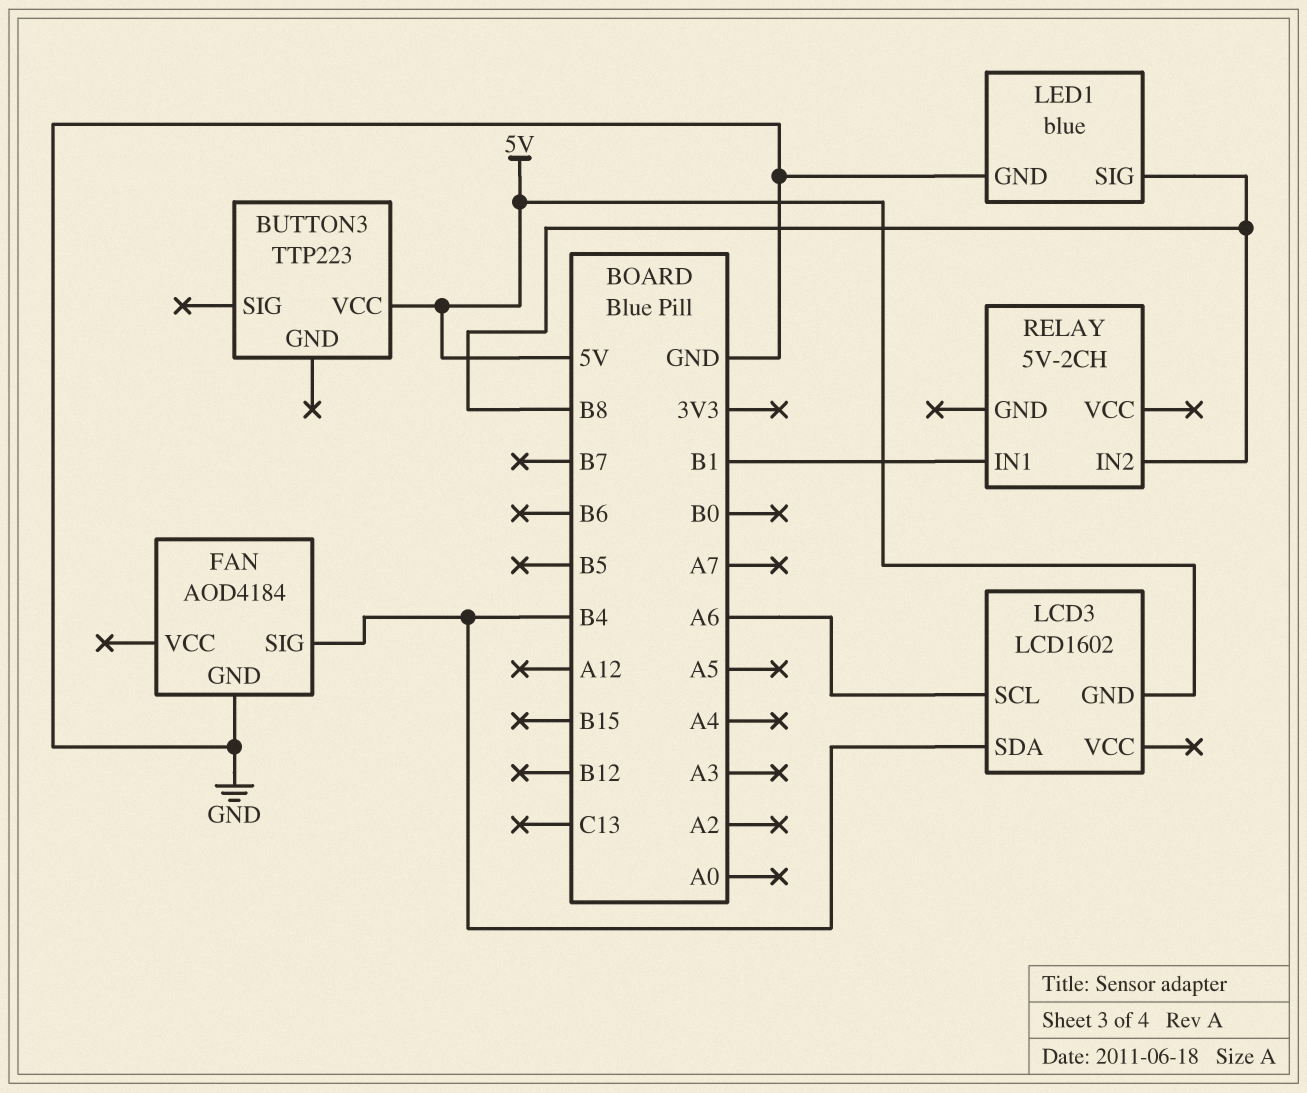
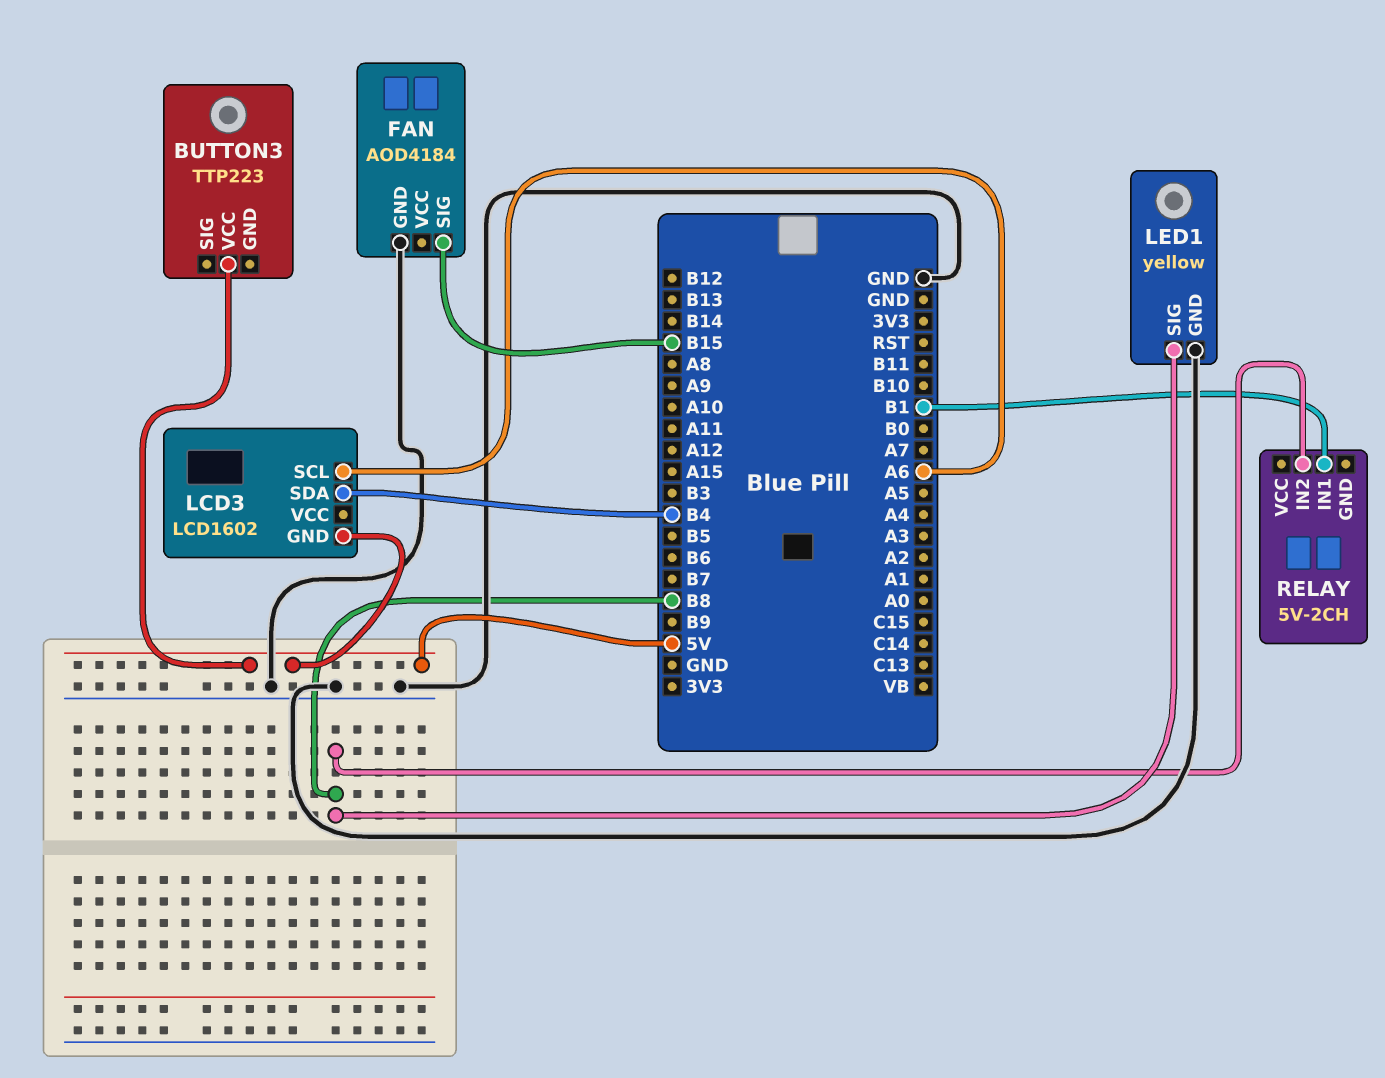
FAN pin SIG: B4 -> B15
LED1: blue -> yellow

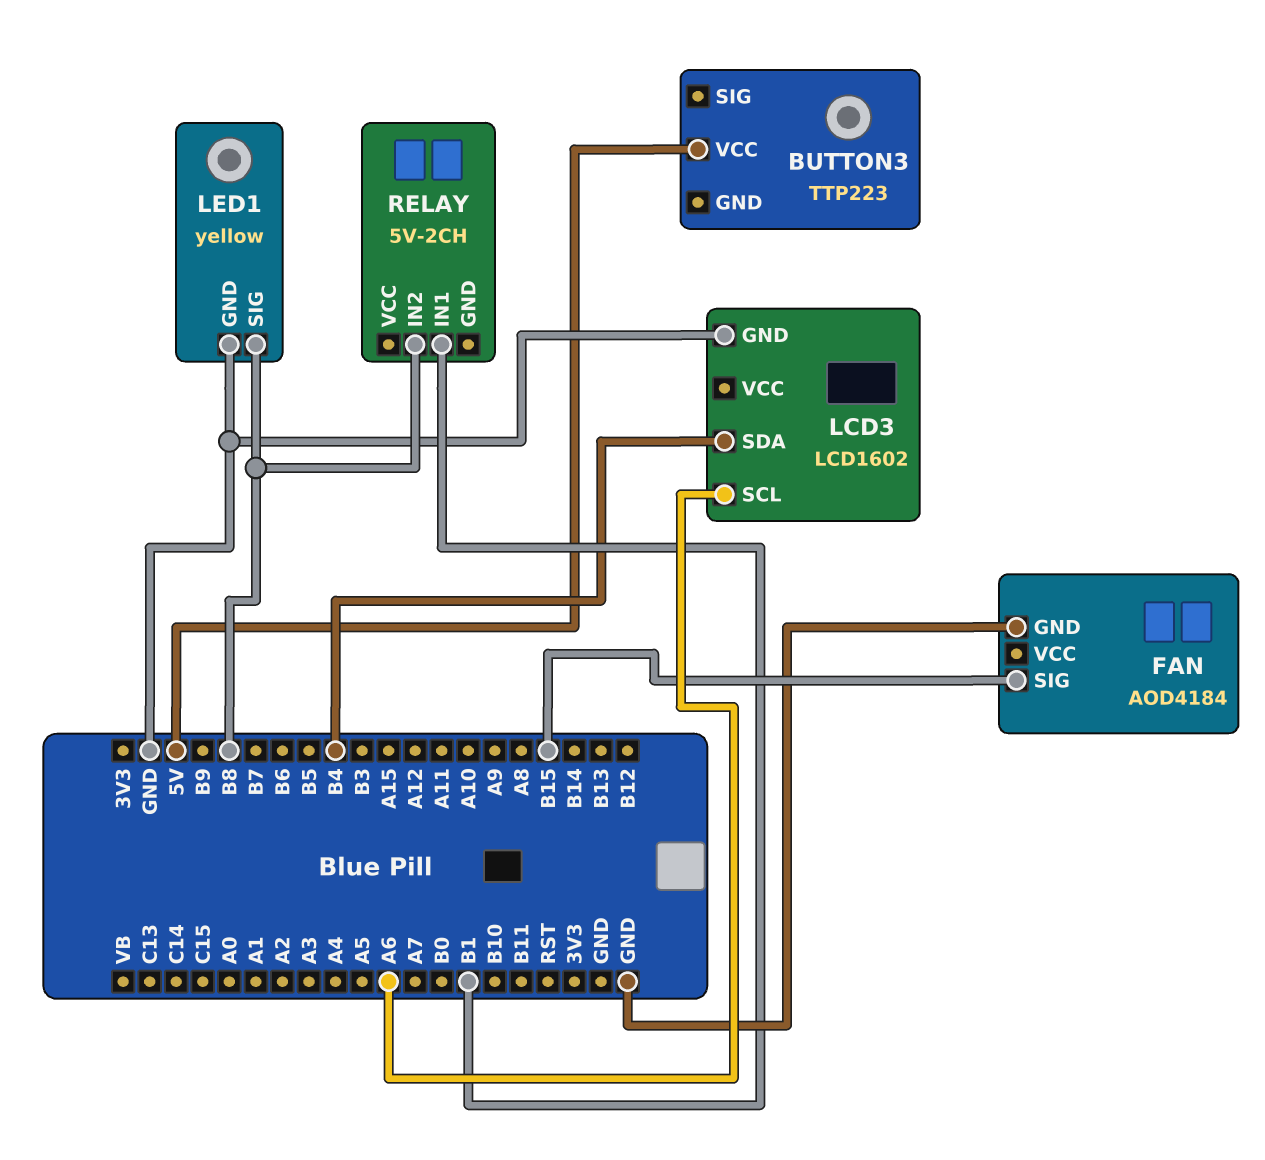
LCD3 pin GND: 5V -> GND

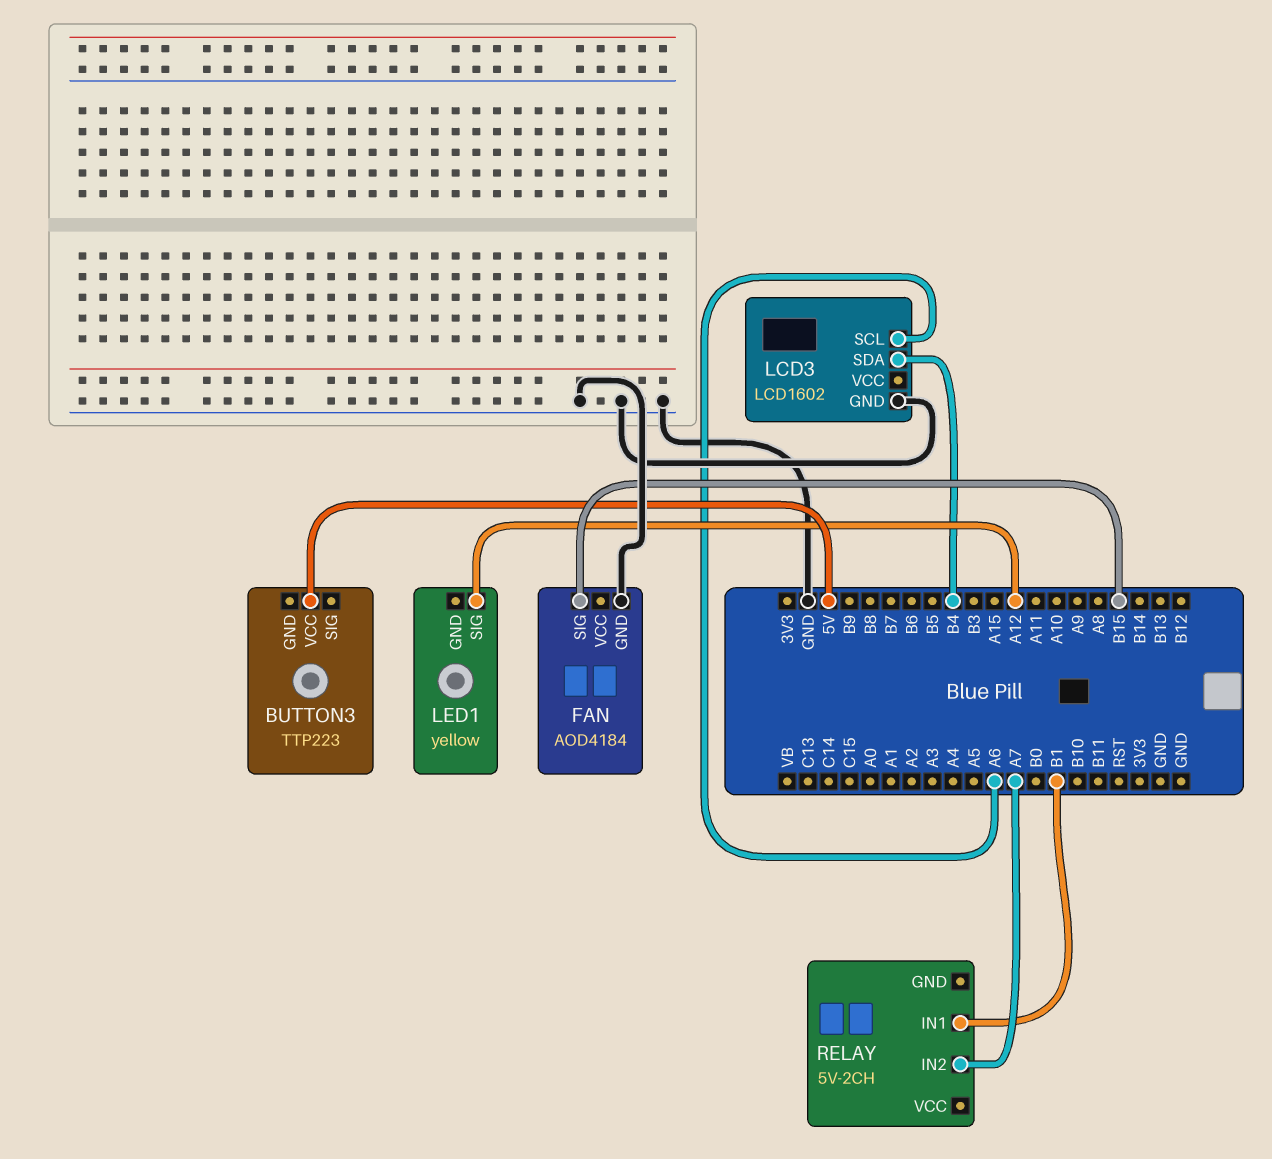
LED1 pin GND: GND -> none
LED1 pin SIG: B8 -> A12
RELAY pin IN2: B8 -> A7

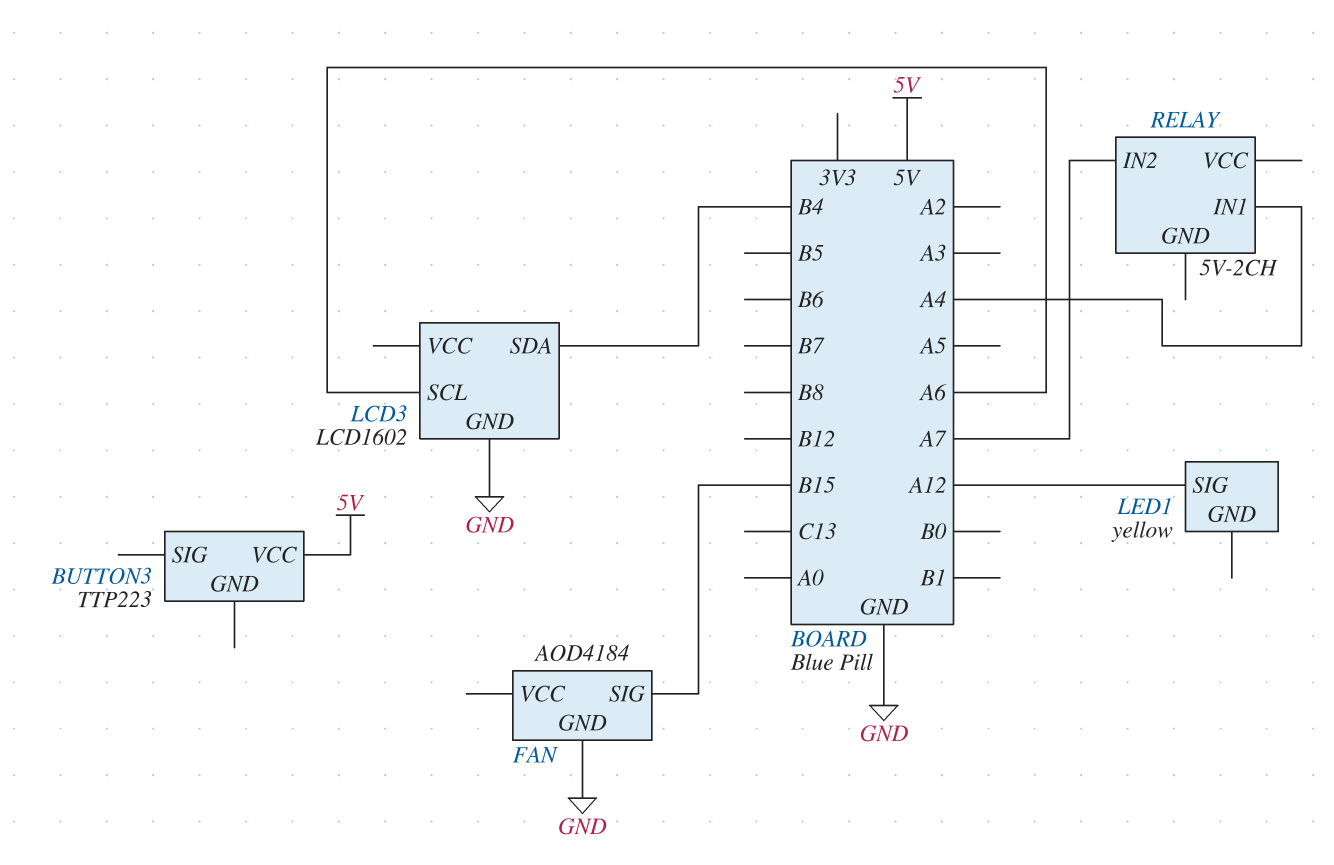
RELAY pin IN1: B1 -> A4

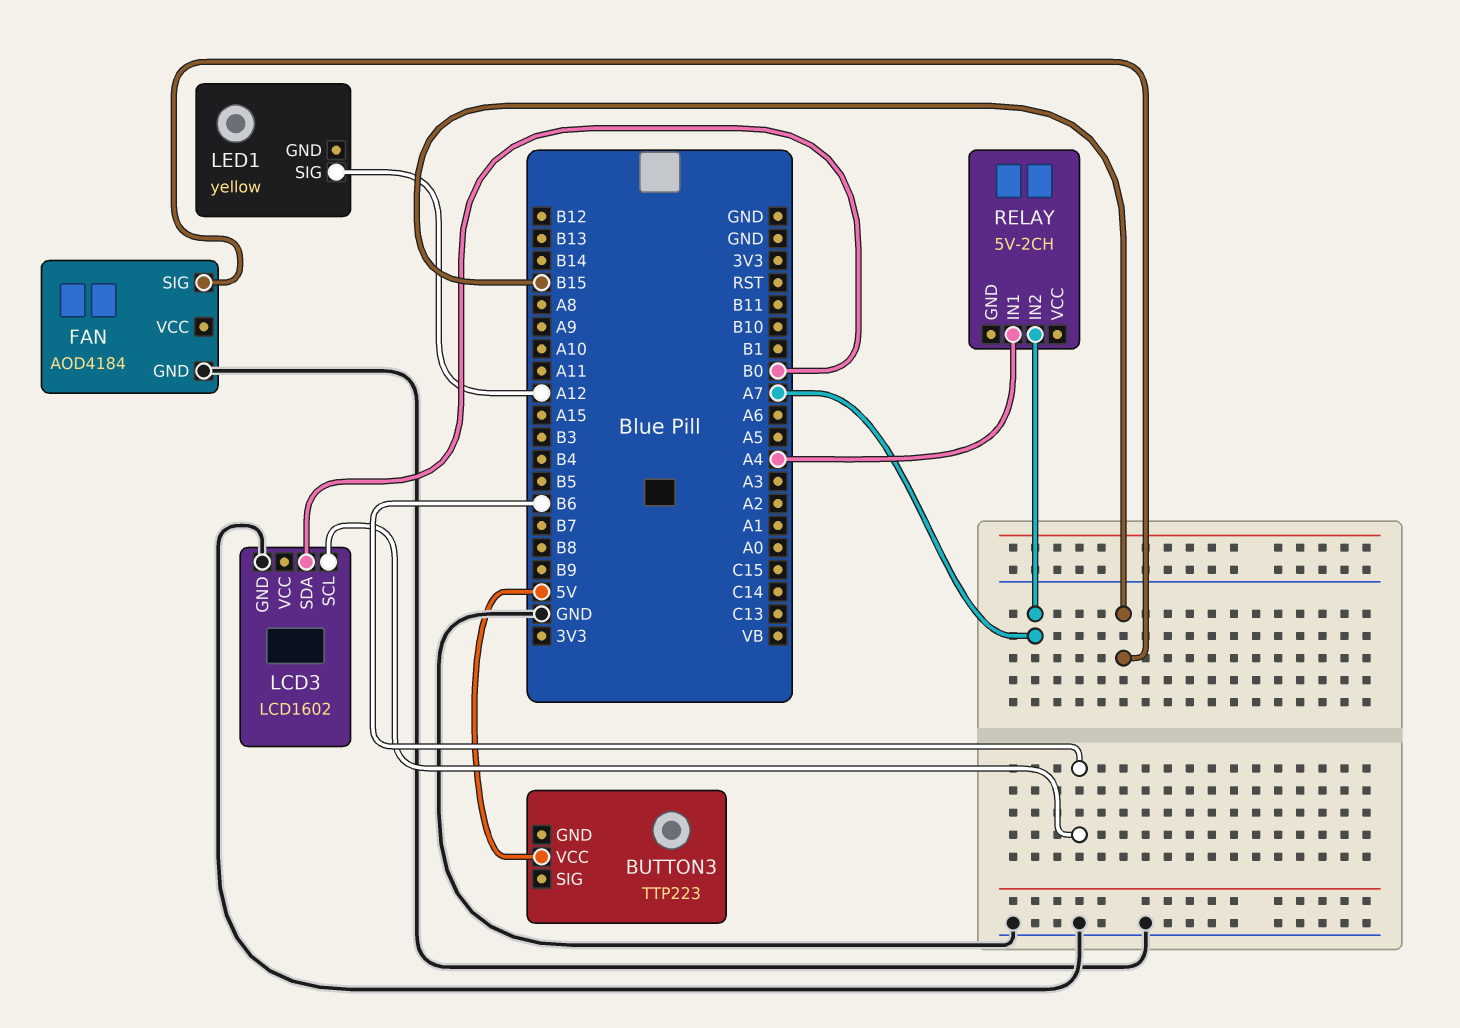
LCD3 pin SCL: A6 -> B6
LCD3 pin SDA: B4 -> B0

